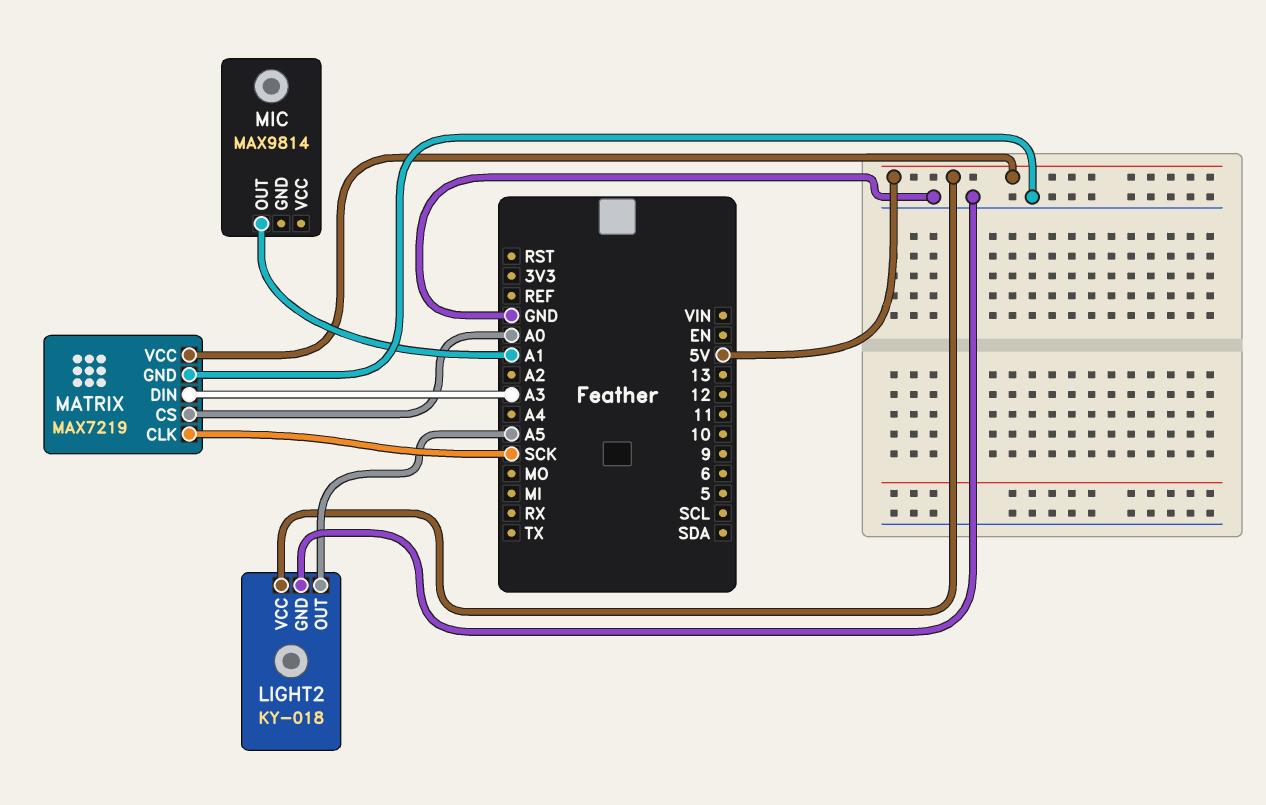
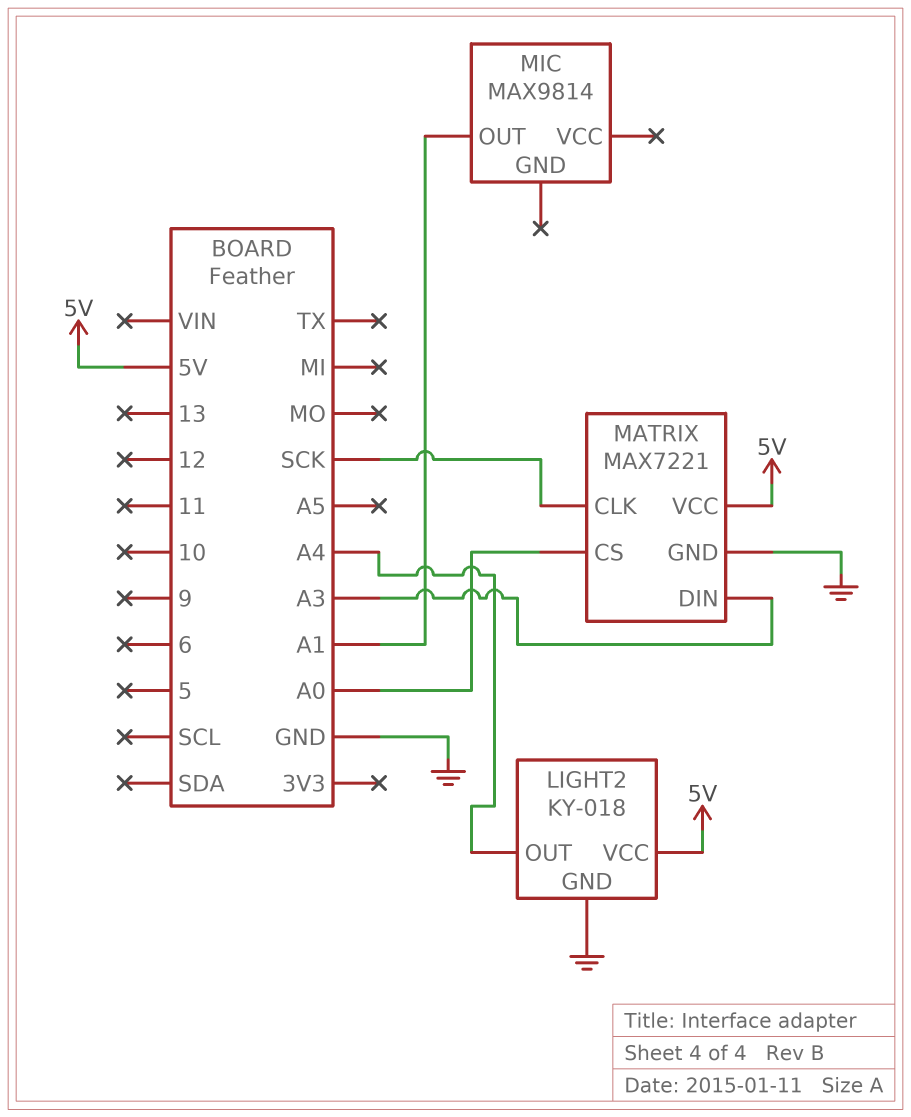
LIGHT2 pin OUT: A5 -> A4
MATRIX: MAX7219 -> MAX7221

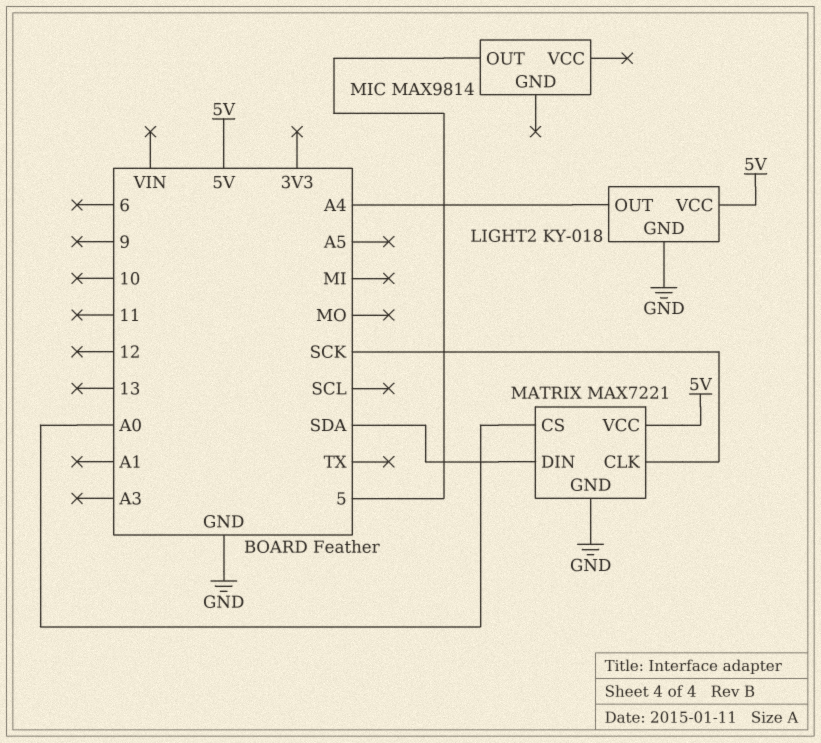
MATRIX pin DIN: A3 -> SDA
MIC pin OUT: A1 -> 5

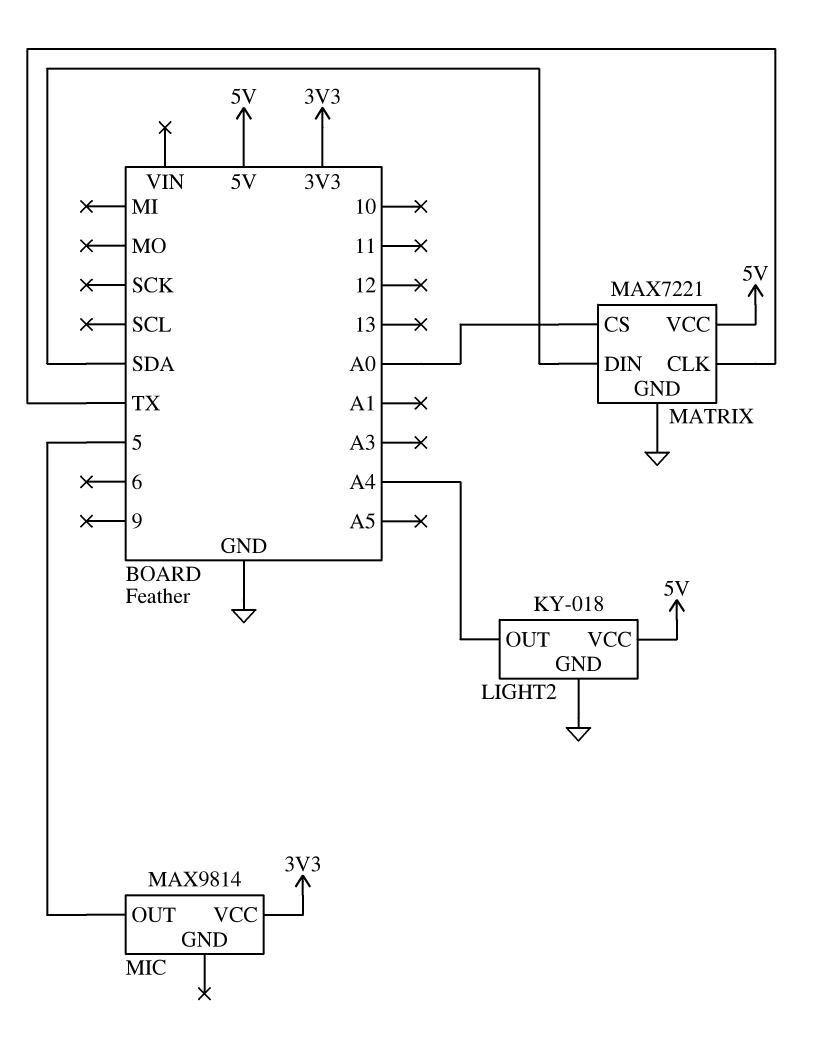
MATRIX pin CLK: SCK -> TX
MIC pin VCC: none -> 3V3

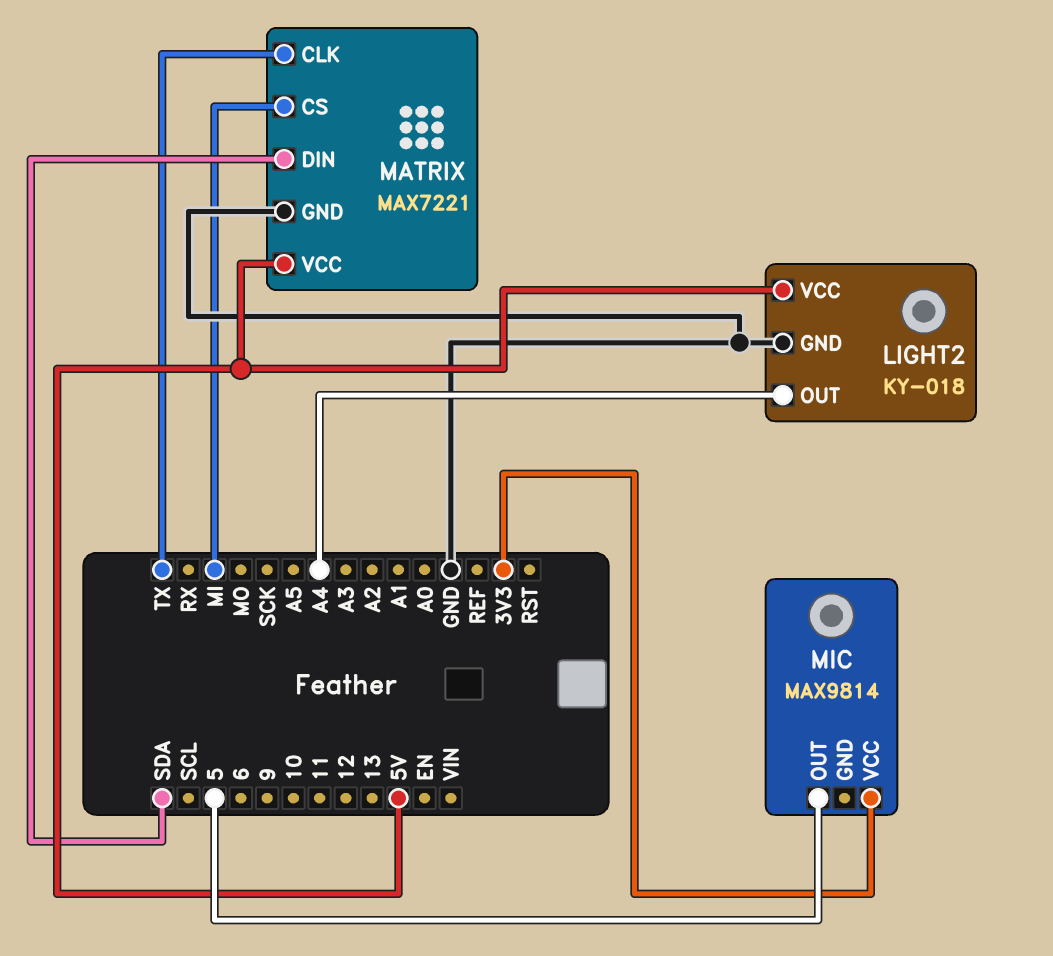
MATRIX pin CS: A0 -> MI

